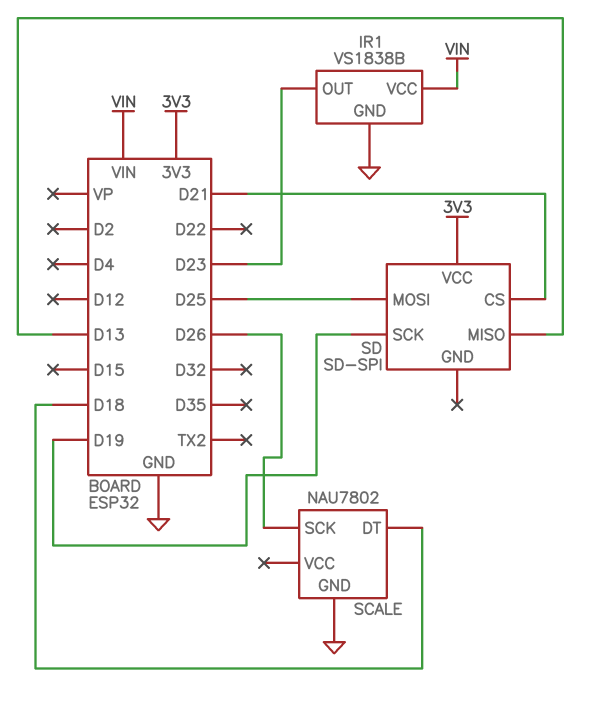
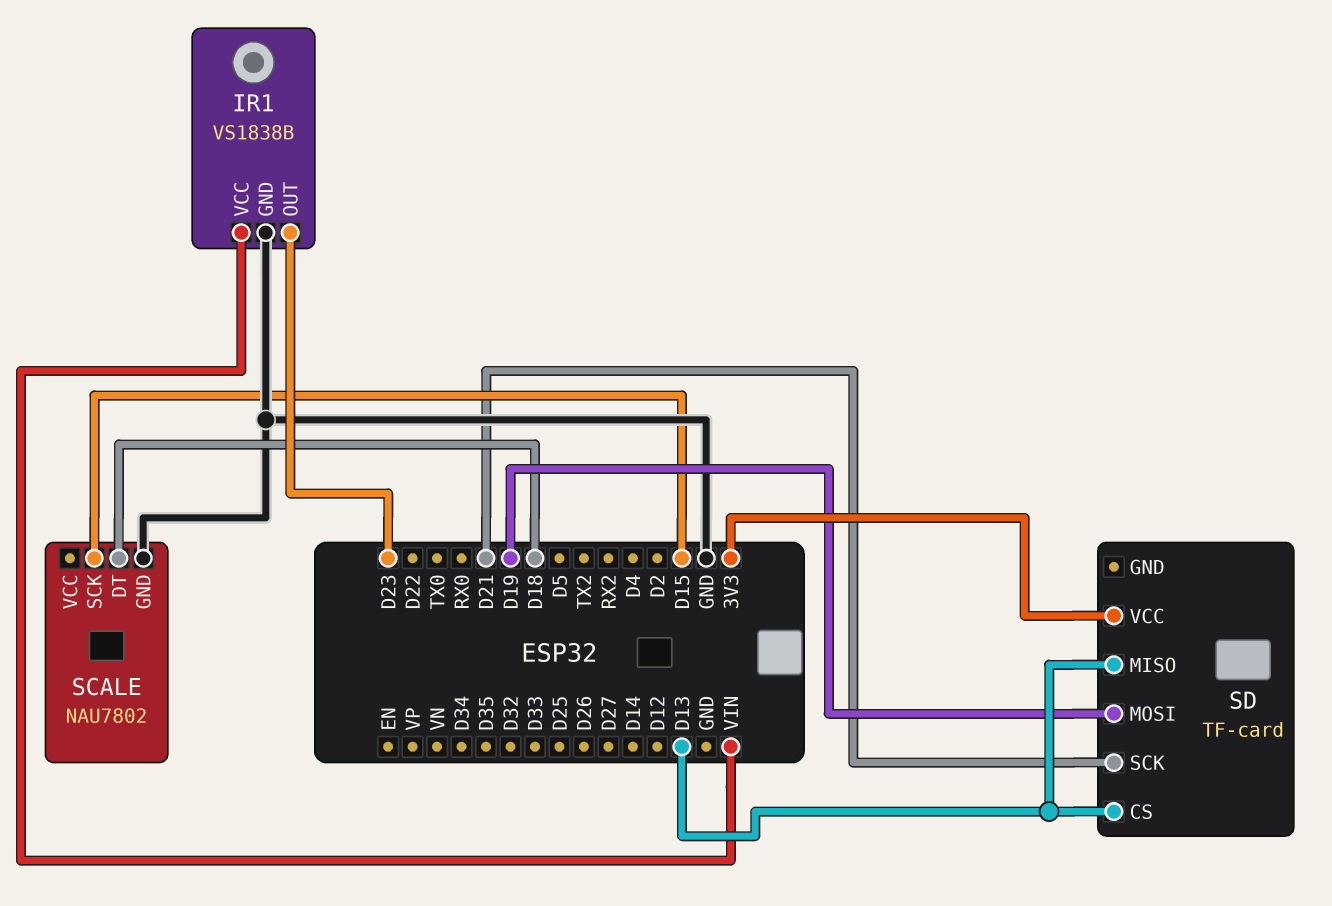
SCALE pin SCK: D26 -> D15
SD: SD-SPI -> TF-card
SD pin CS: D21 -> D13
SD pin MOSI: D25 -> D19
SD pin SCK: D19 -> D21

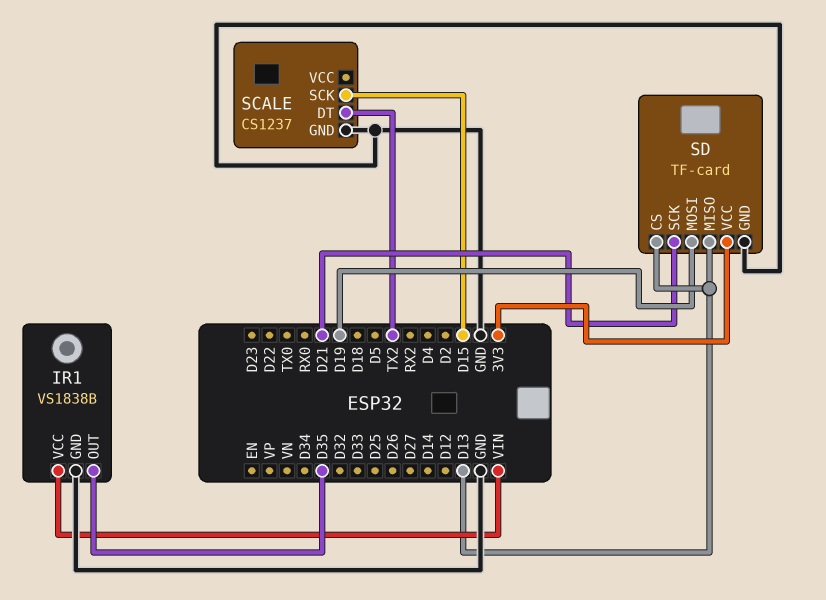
IR1 pin OUT: D23 -> D35
SCALE: NAU7802 -> CS1237
SCALE pin DT: D18 -> TX2
SD pin GND: none -> GND

